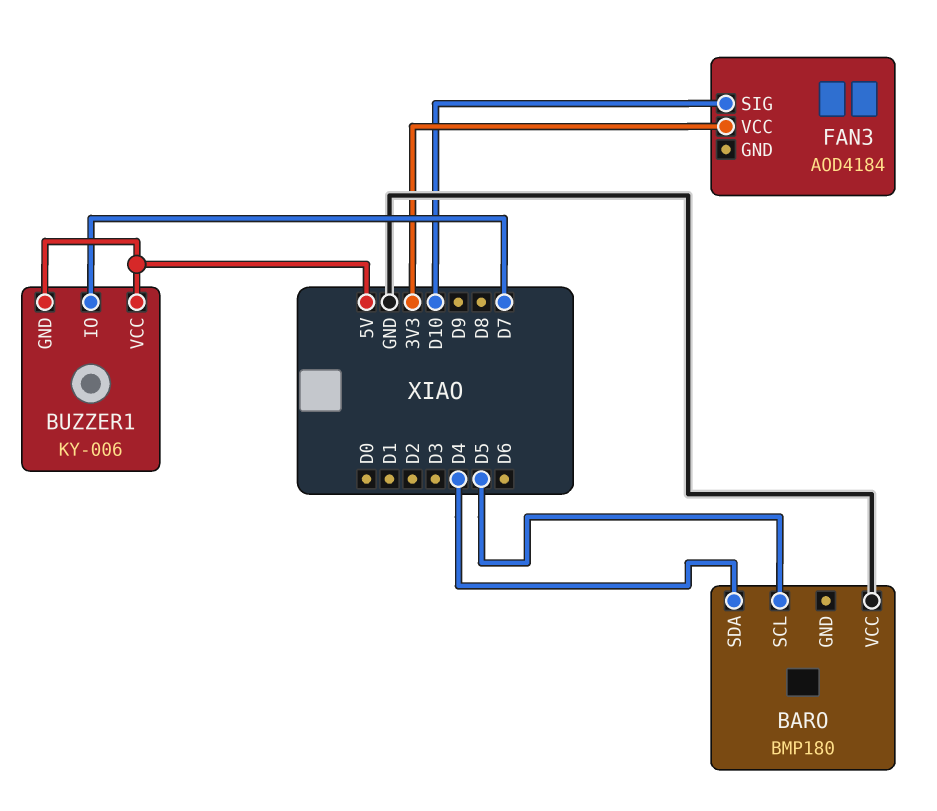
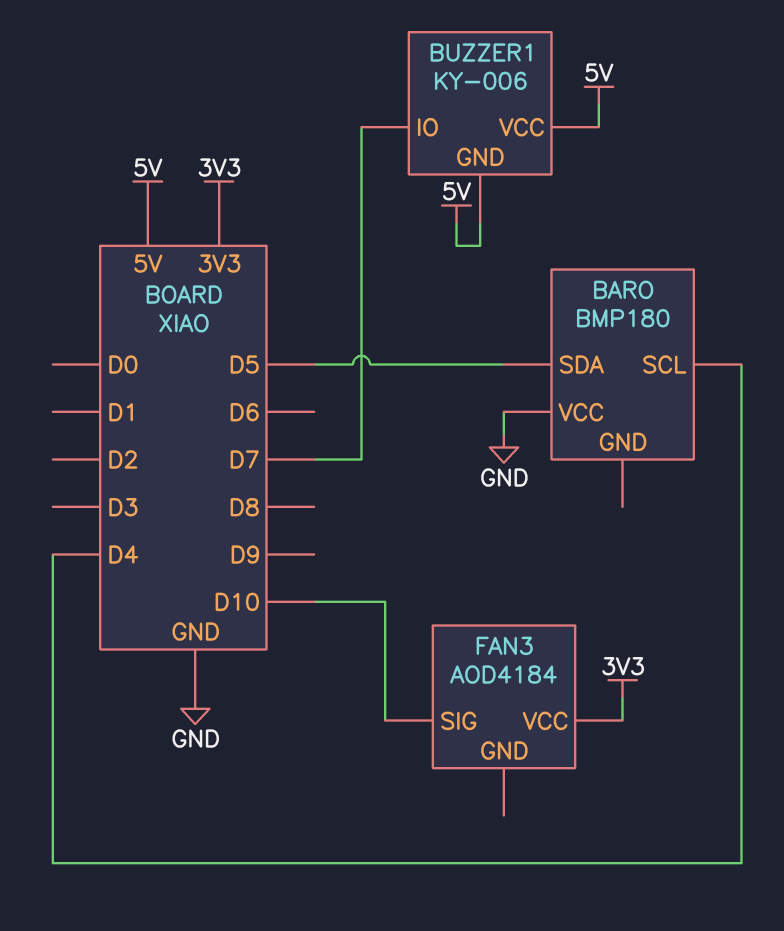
BARO pin SCL: D5 -> D4
BARO pin SDA: D4 -> D5

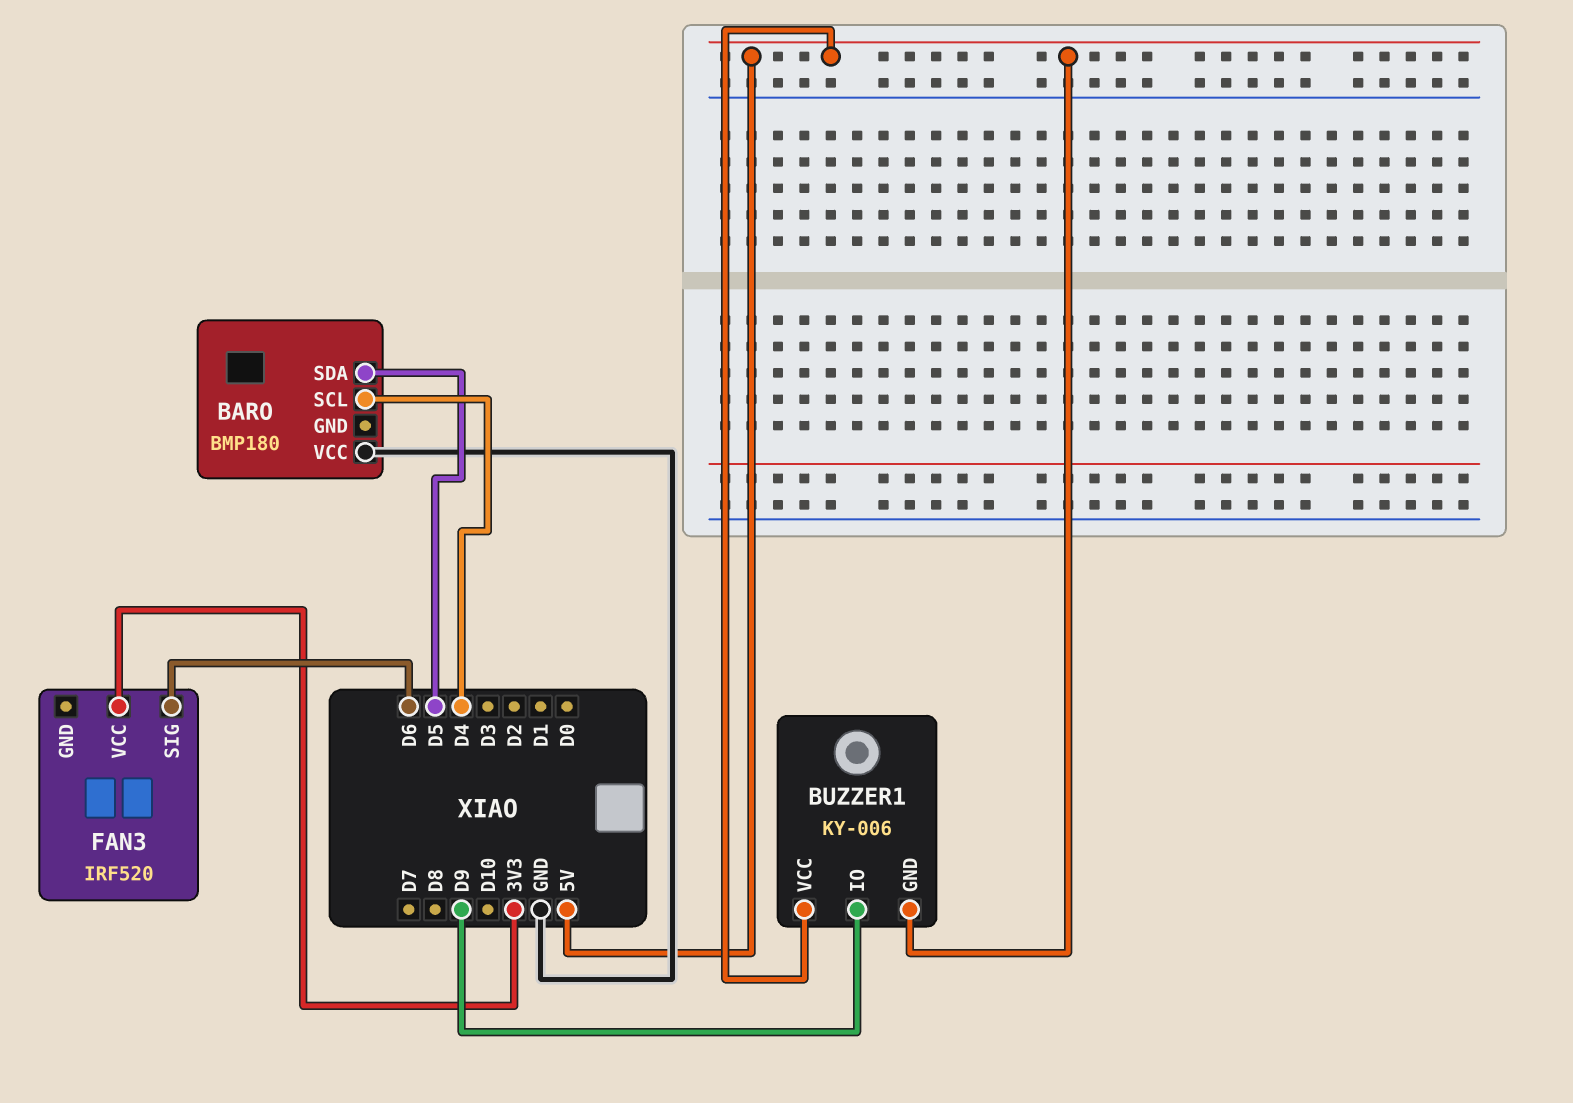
BUZZER1 pin IO: D7 -> D9
FAN3: AOD4184 -> IRF520
FAN3 pin SIG: D10 -> D6

